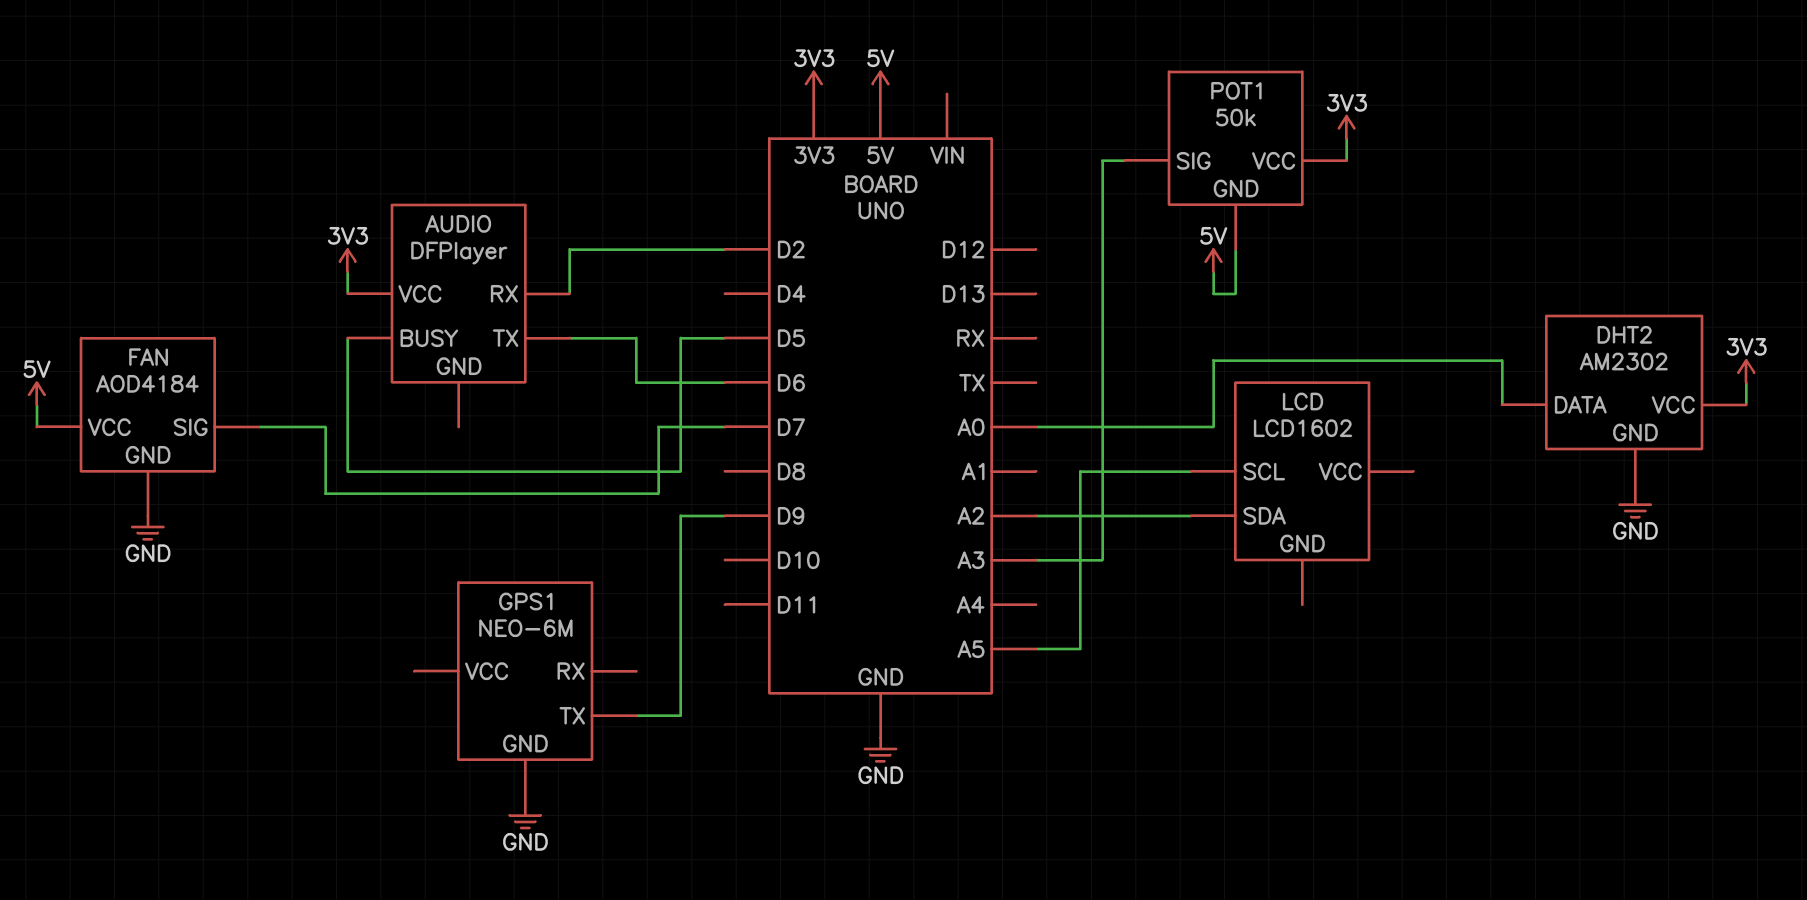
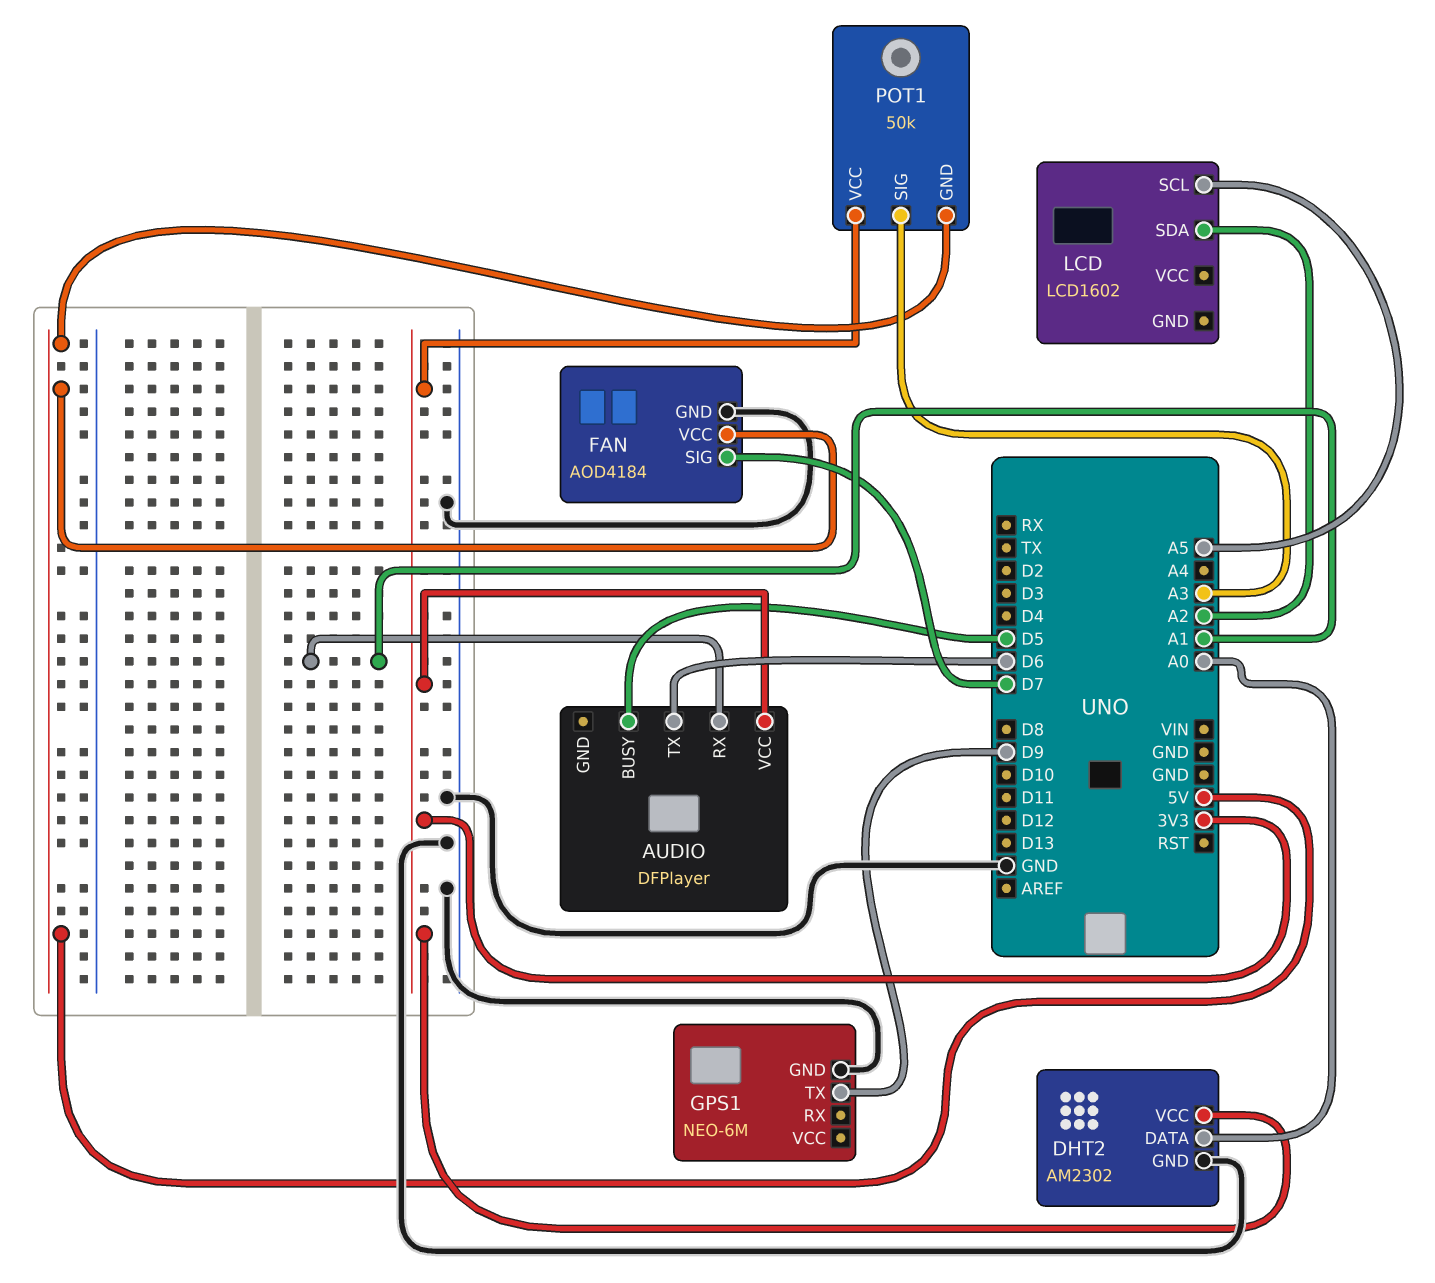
AUDIO pin RX: D2 -> A1

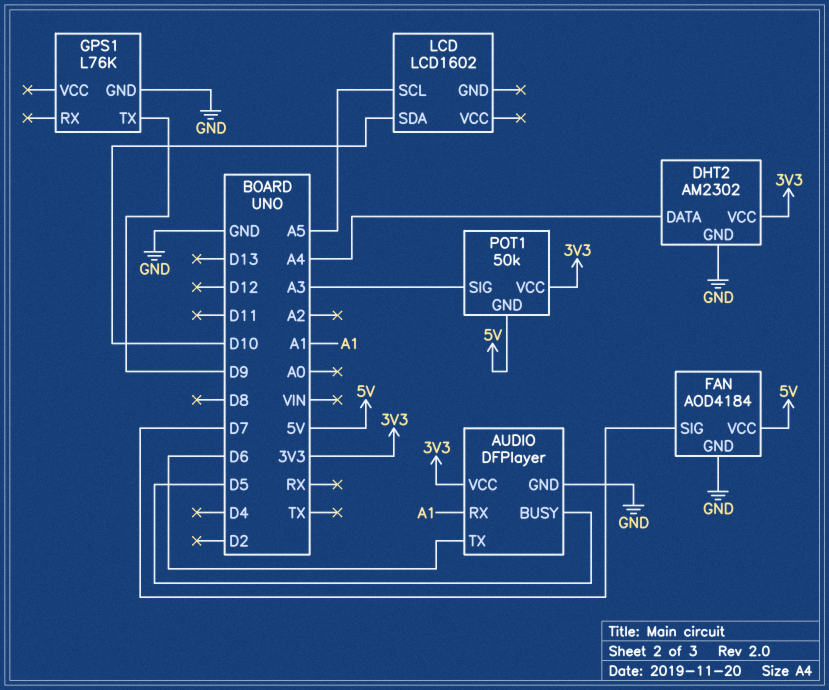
AUDIO pin GND: none -> GND
DHT2 pin DATA: A0 -> A4
GPS1: NEO-6M -> L76K
LCD pin SDA: A2 -> D10

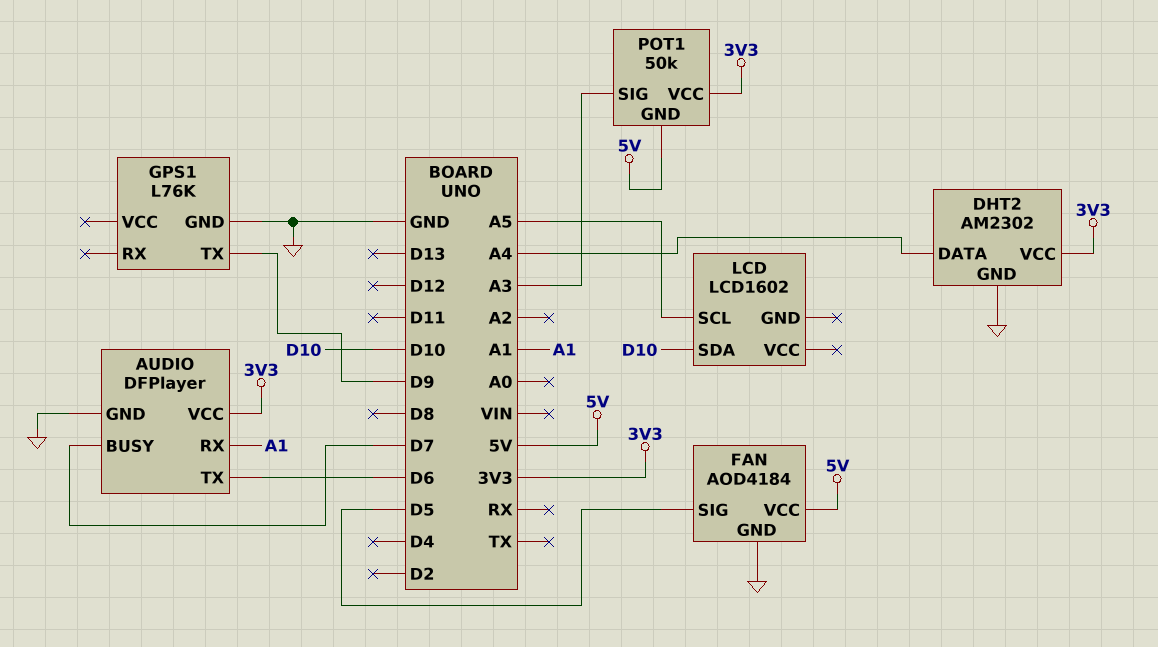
AUDIO pin BUSY: D5 -> D7
FAN pin SIG: D7 -> D5

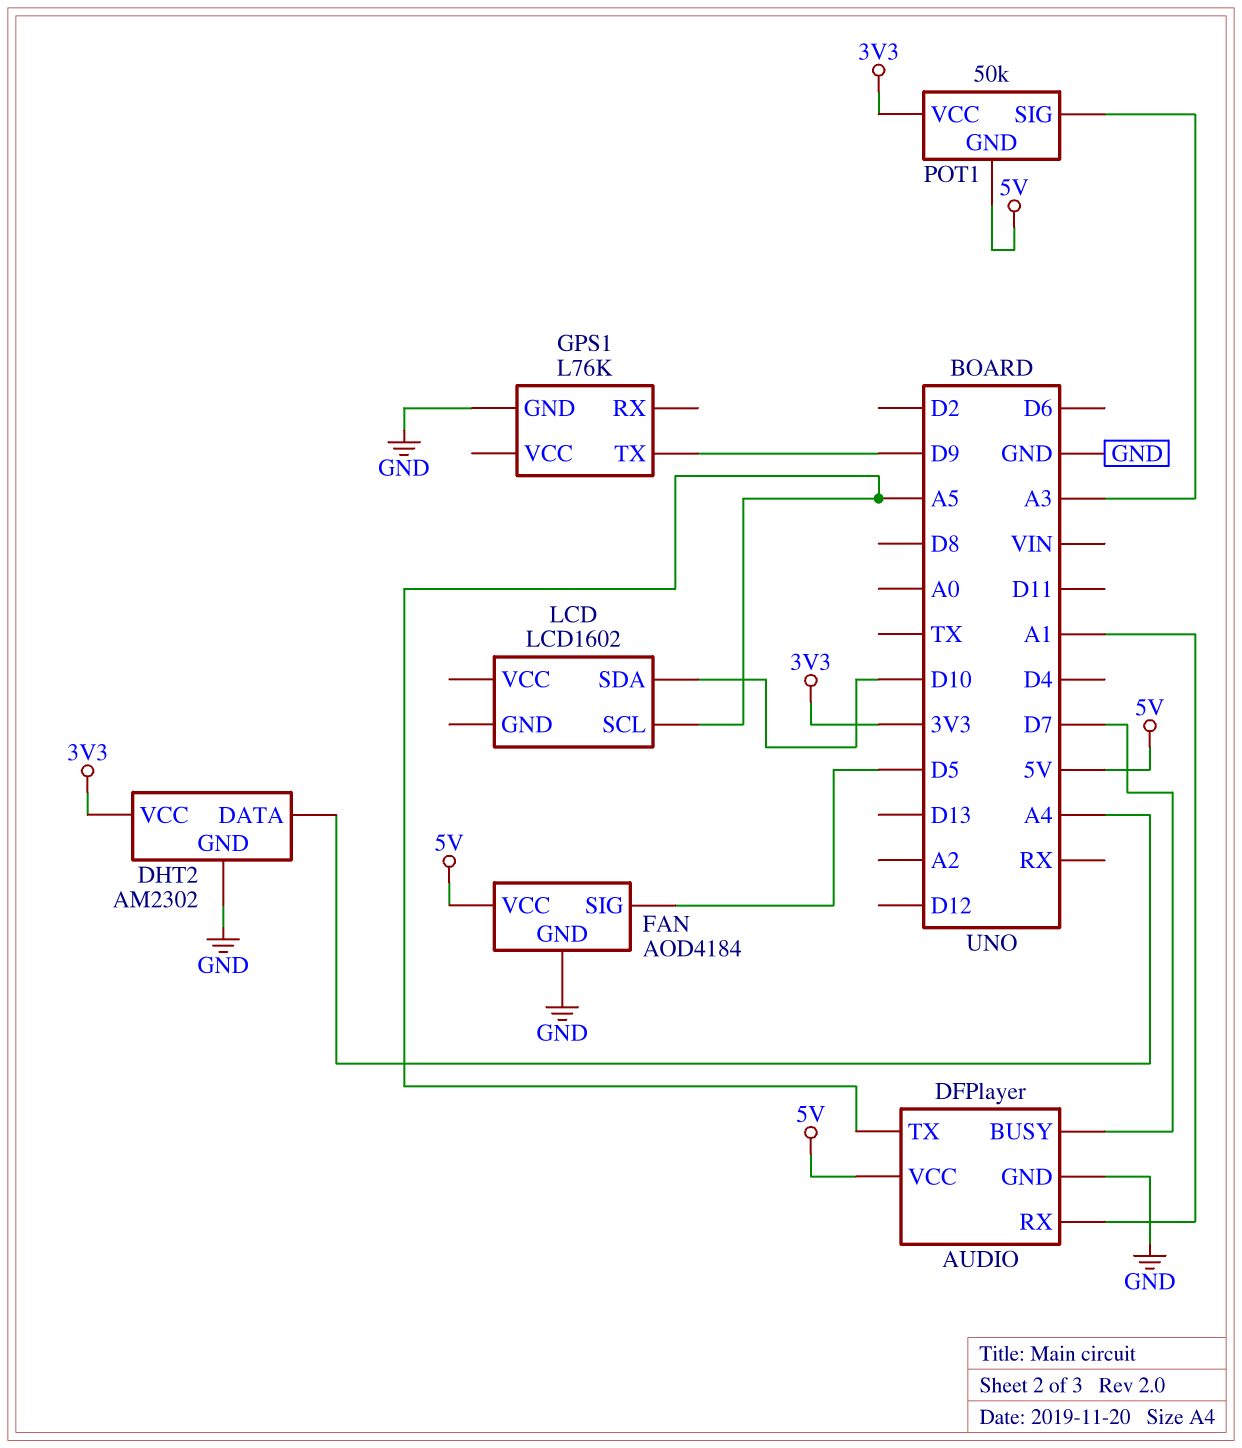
AUDIO pin TX: D6 -> A5
AUDIO pin VCC: 3V3 -> 5V

